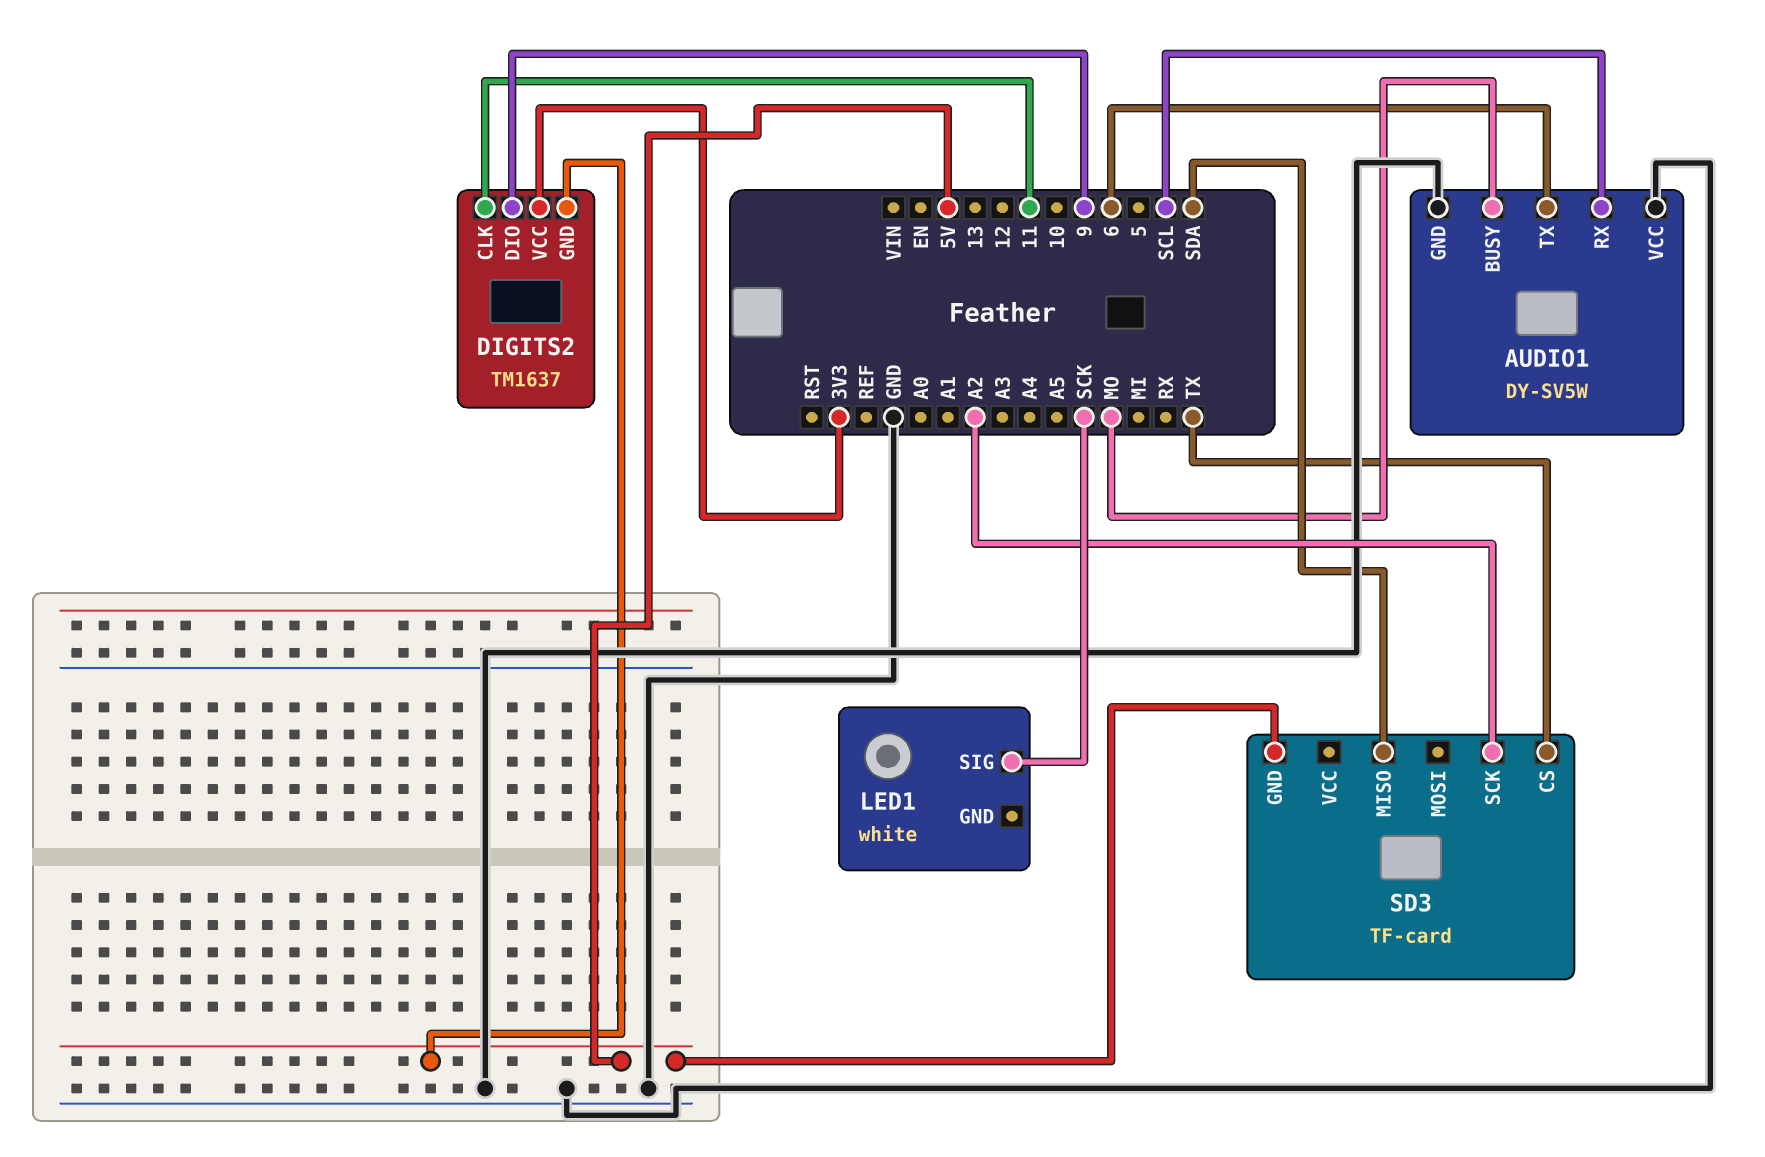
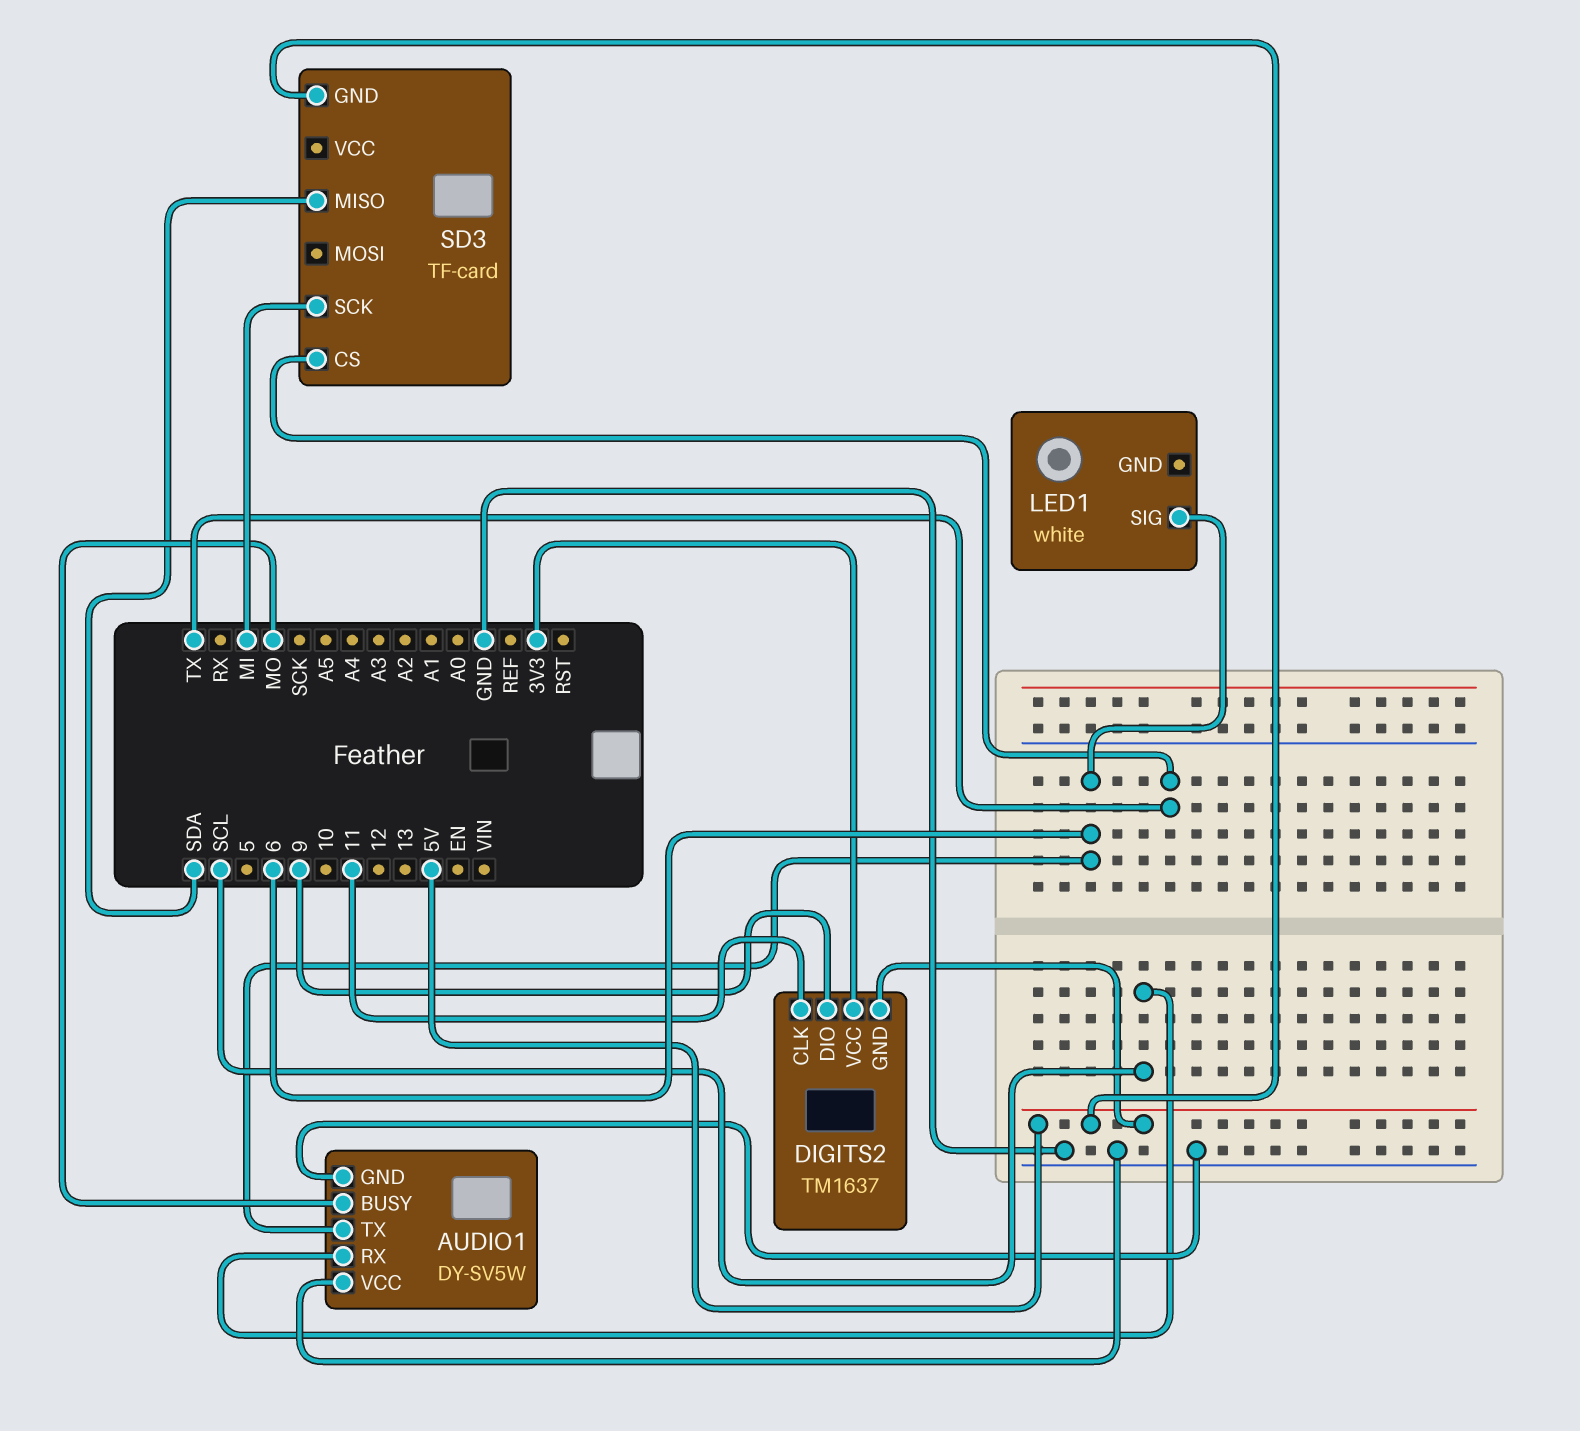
LED1 pin SIG: SCK -> 6
SD3 pin SCK: A2 -> MI

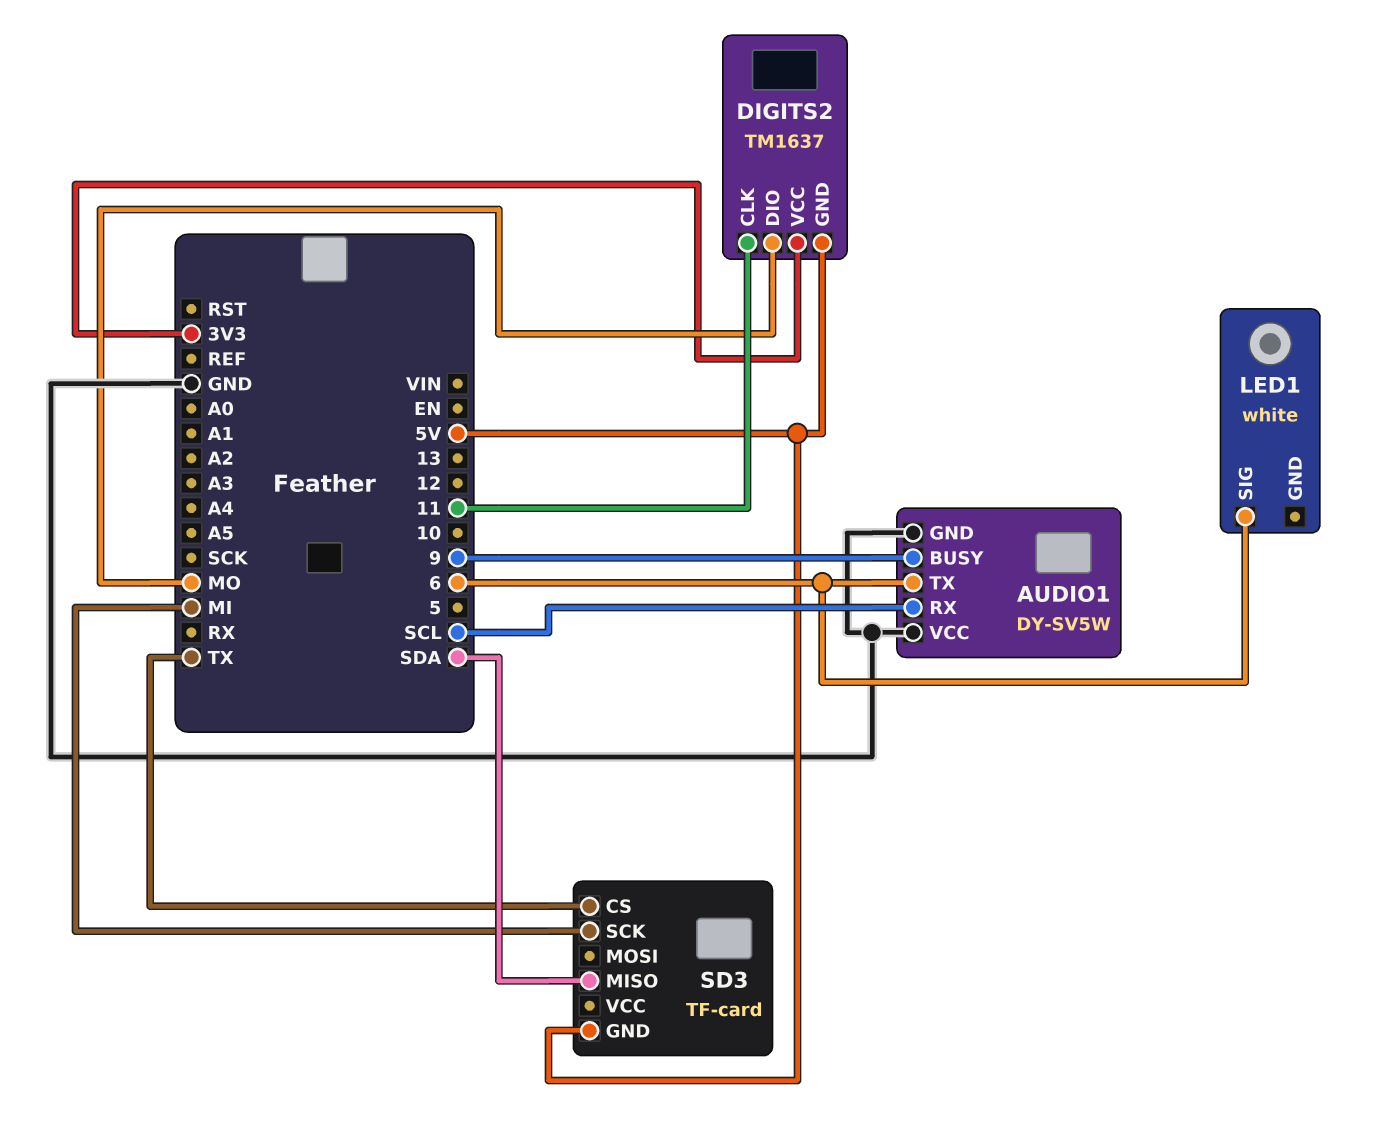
AUDIO1 pin BUSY: MO -> 9
DIGITS2 pin DIO: 9 -> MO

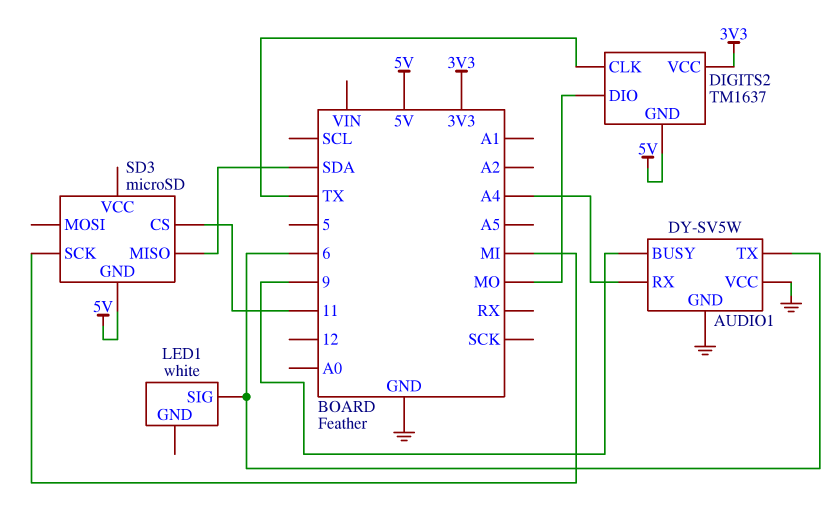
AUDIO1 pin RX: SCL -> A4
DIGITS2 pin CLK: 11 -> TX
SD3: TF-card -> microSD
SD3 pin CS: TX -> 11

